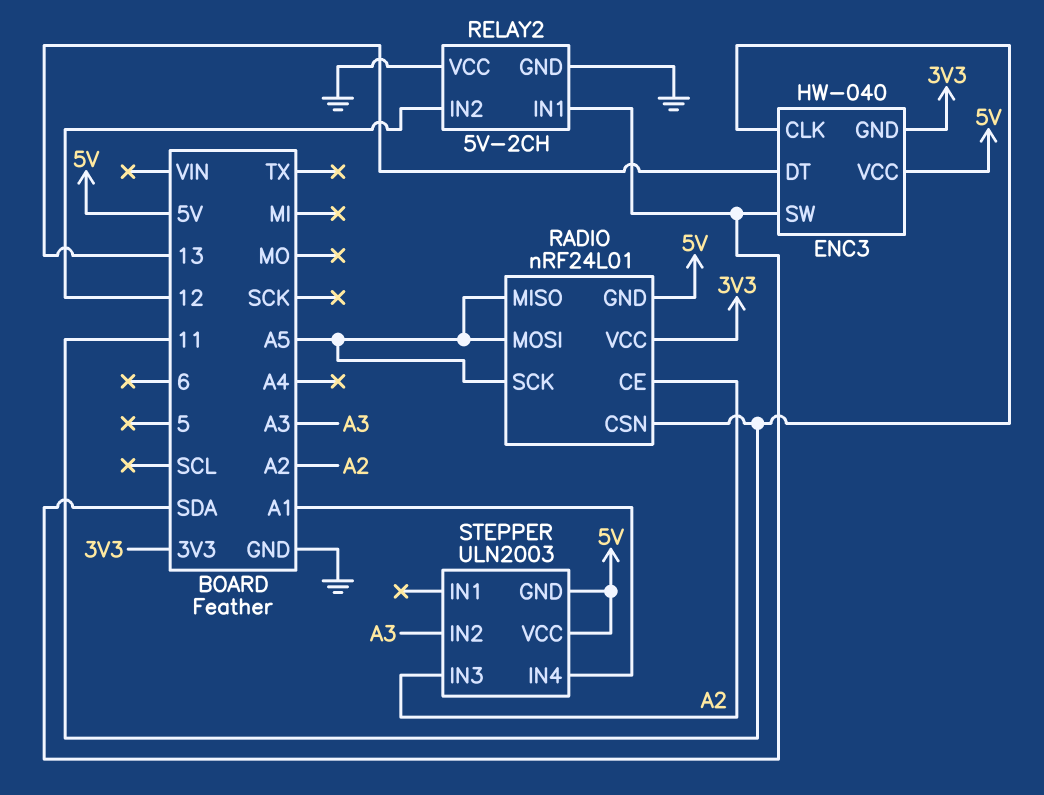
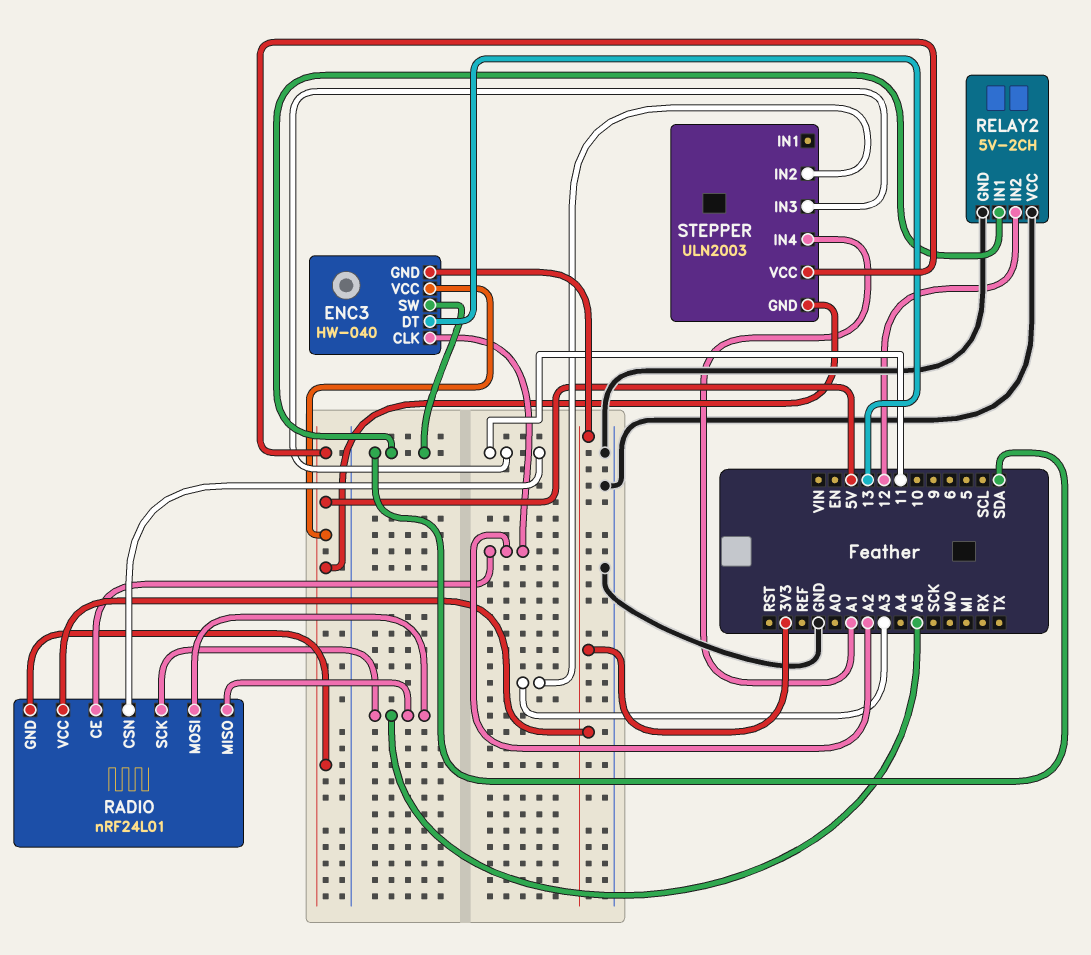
ENC3 pin CLK: 11 -> A2
STEPPER pin IN3: A2 -> 11

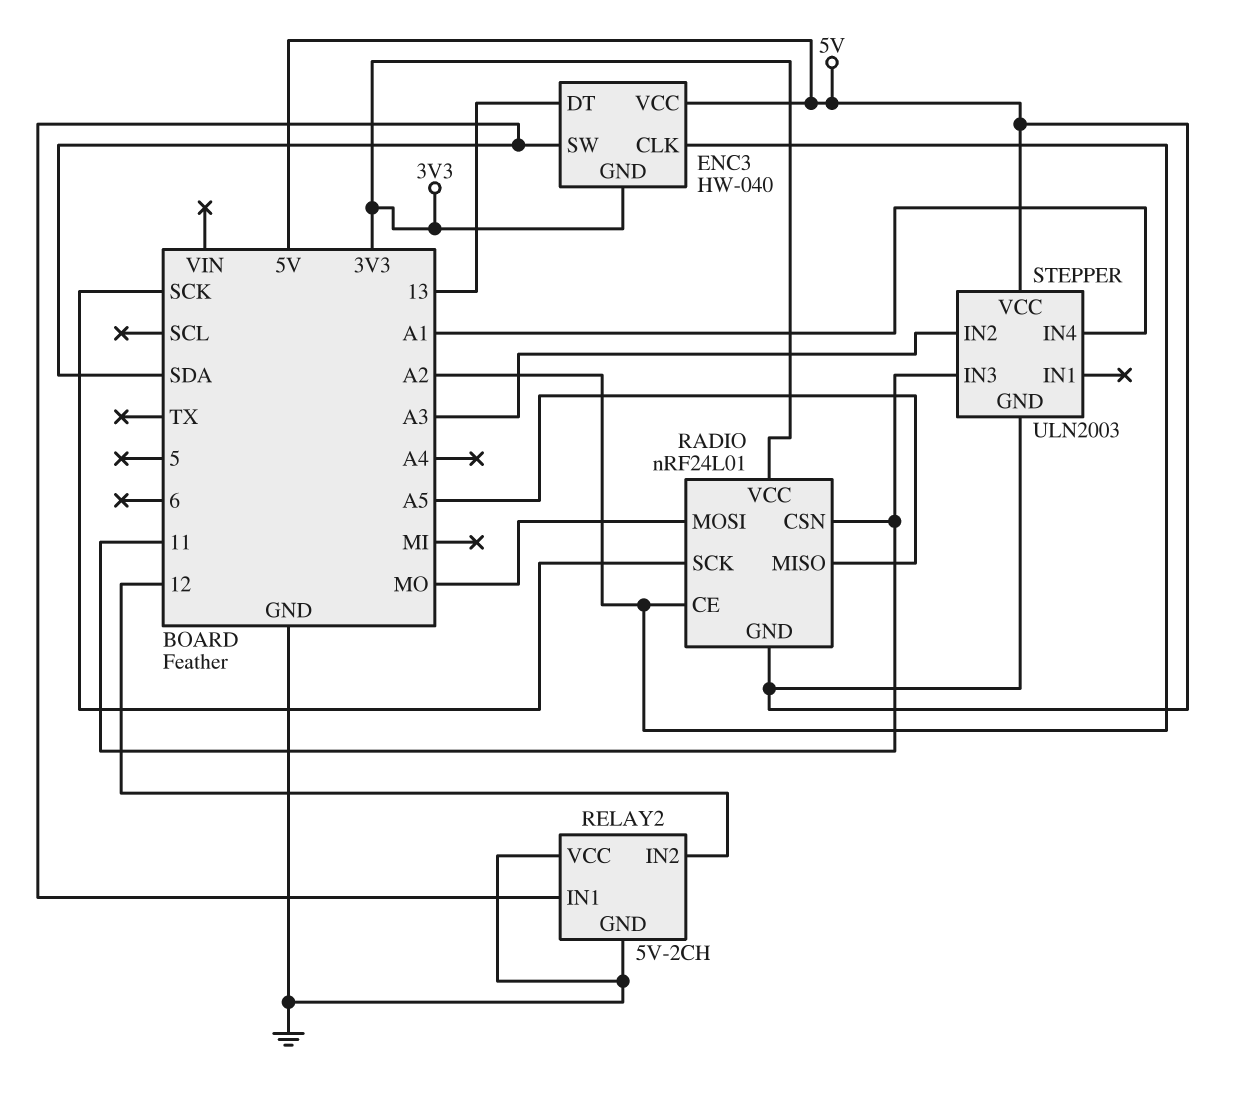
RADIO pin MOSI: A5 -> MO
RADIO pin SCK: A5 -> SCK

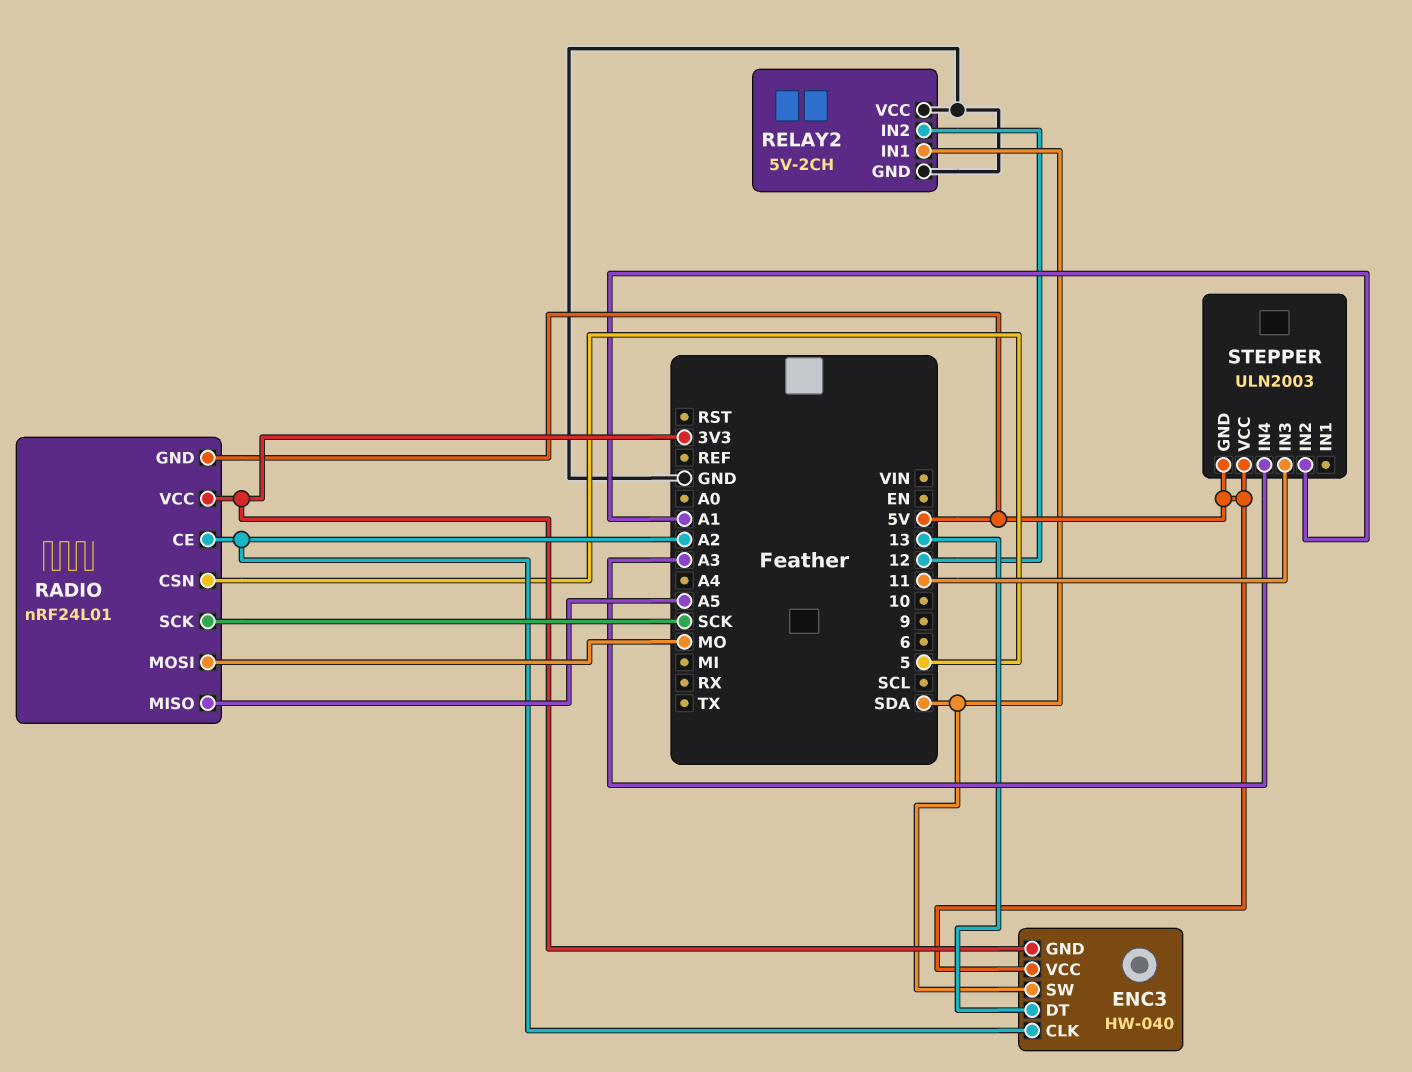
RADIO pin CSN: 11 -> 5
STEPPER pin IN2: A3 -> A1
STEPPER pin IN4: A1 -> A3

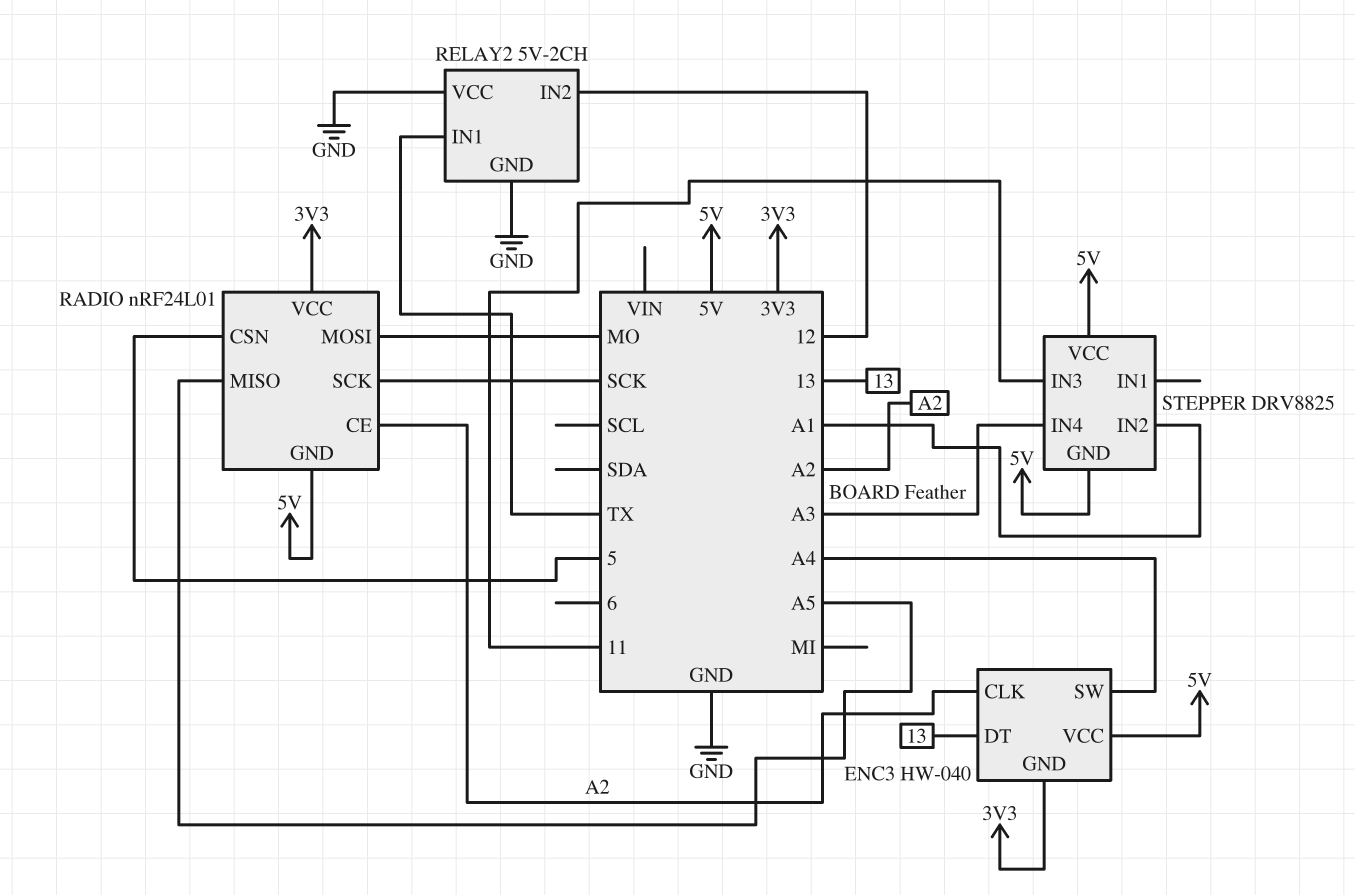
ENC3 pin SW: SDA -> A4
RELAY2 pin IN1: SDA -> TX
STEPPER: ULN2003 -> DRV8825

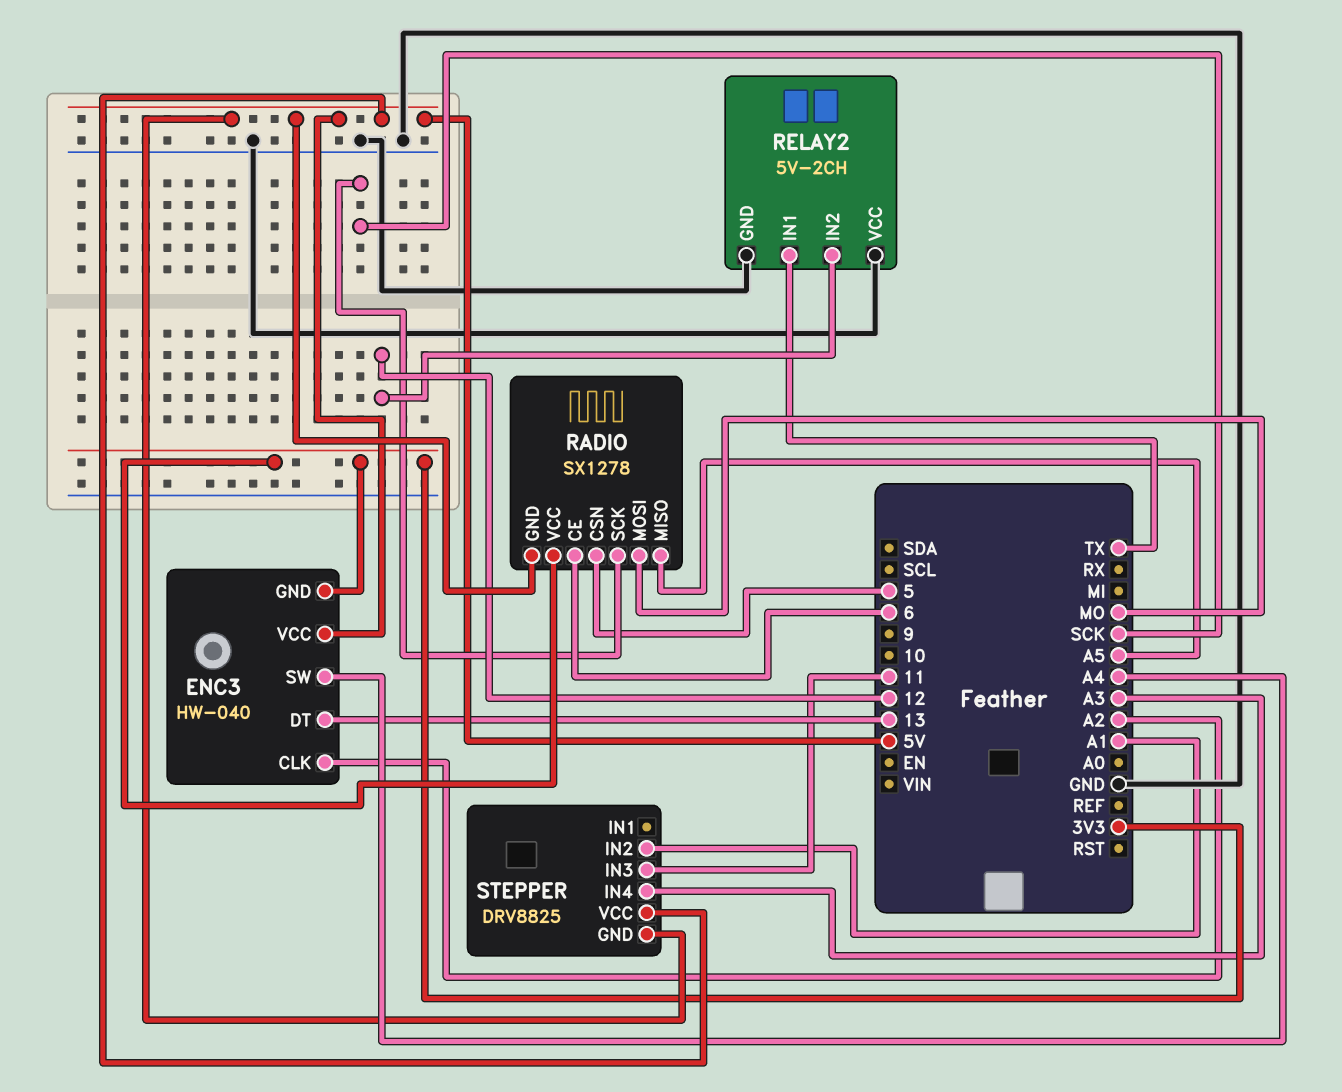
RADIO: nRF24L01 -> SX1278
RADIO pin CE: A2 -> 6

